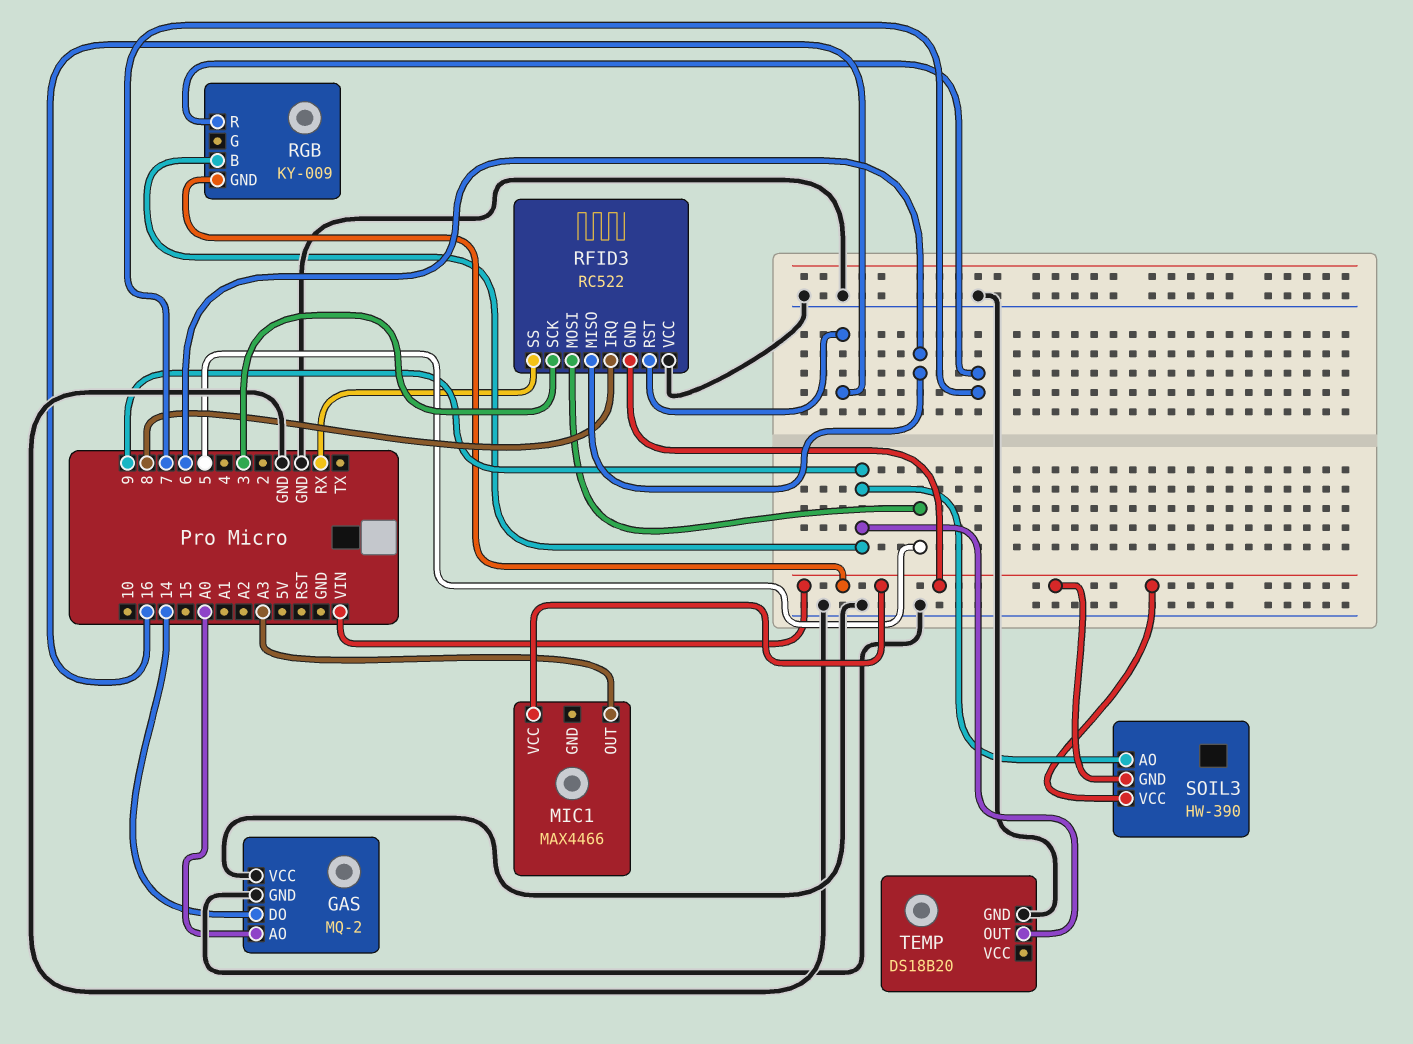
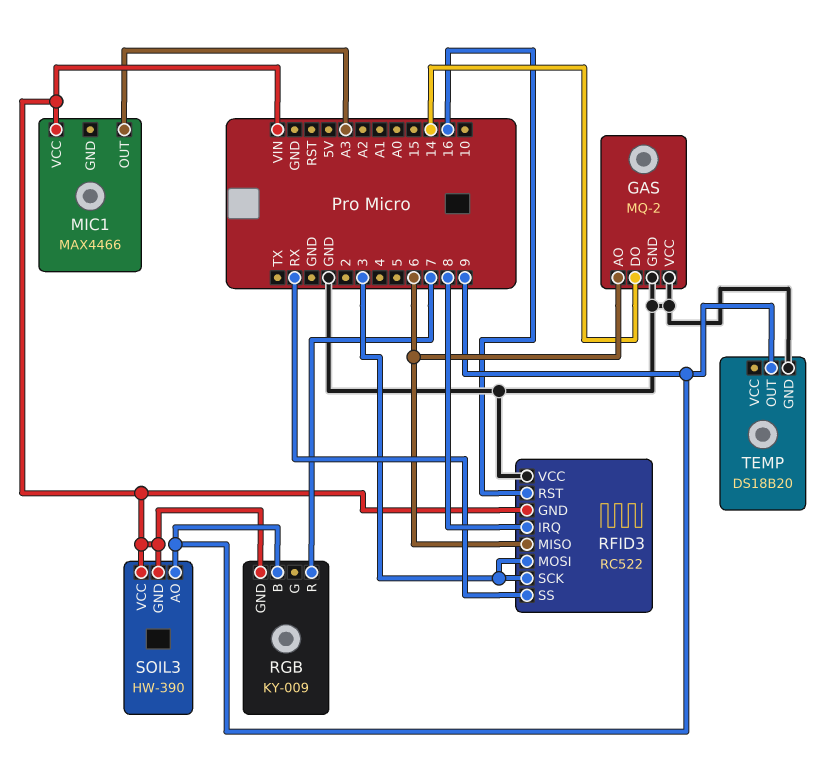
GAS pin AO: A0 -> 6
RFID3 pin MOSI: 5 -> 3

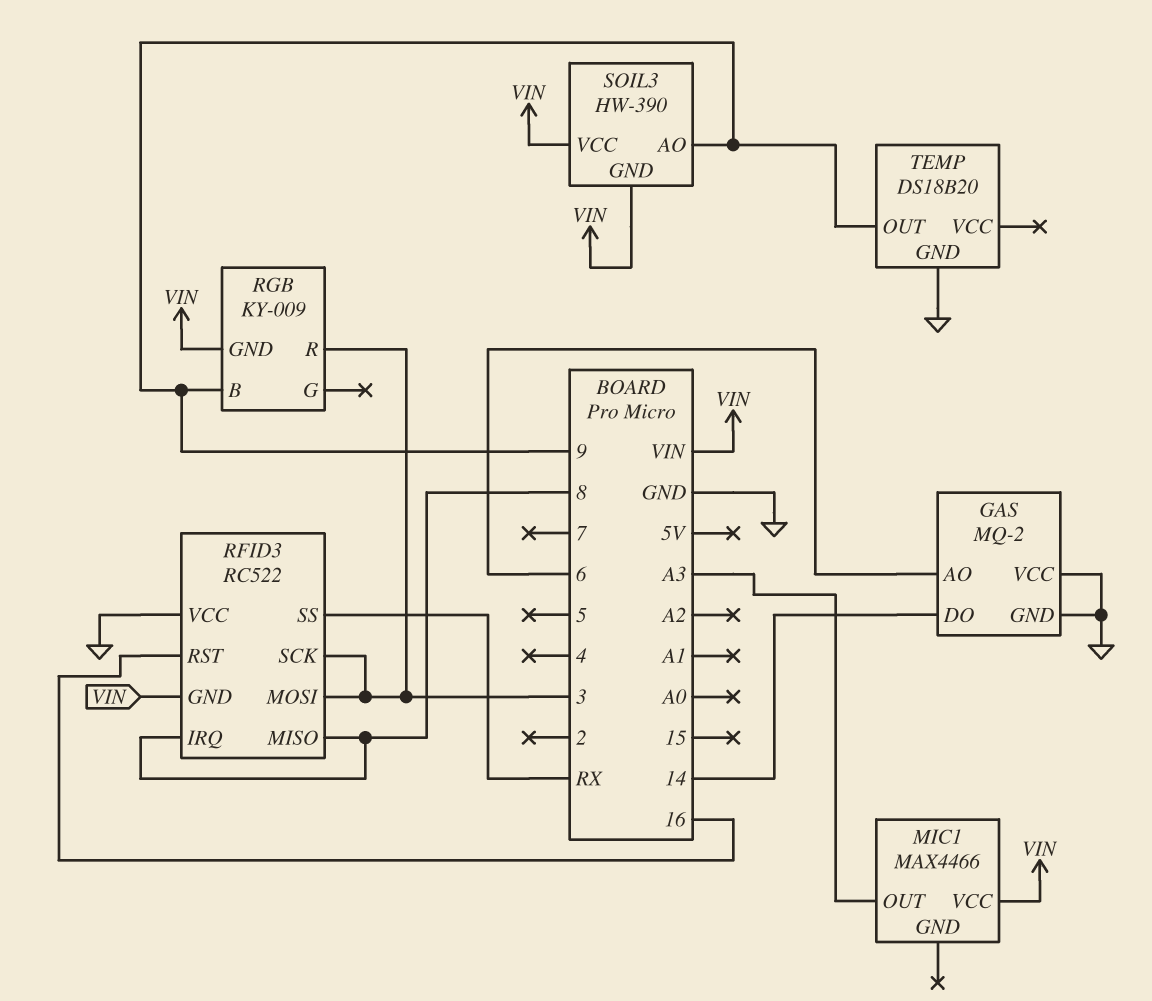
RFID3 pin MISO: 6 -> 8
RGB pin R: 7 -> 3

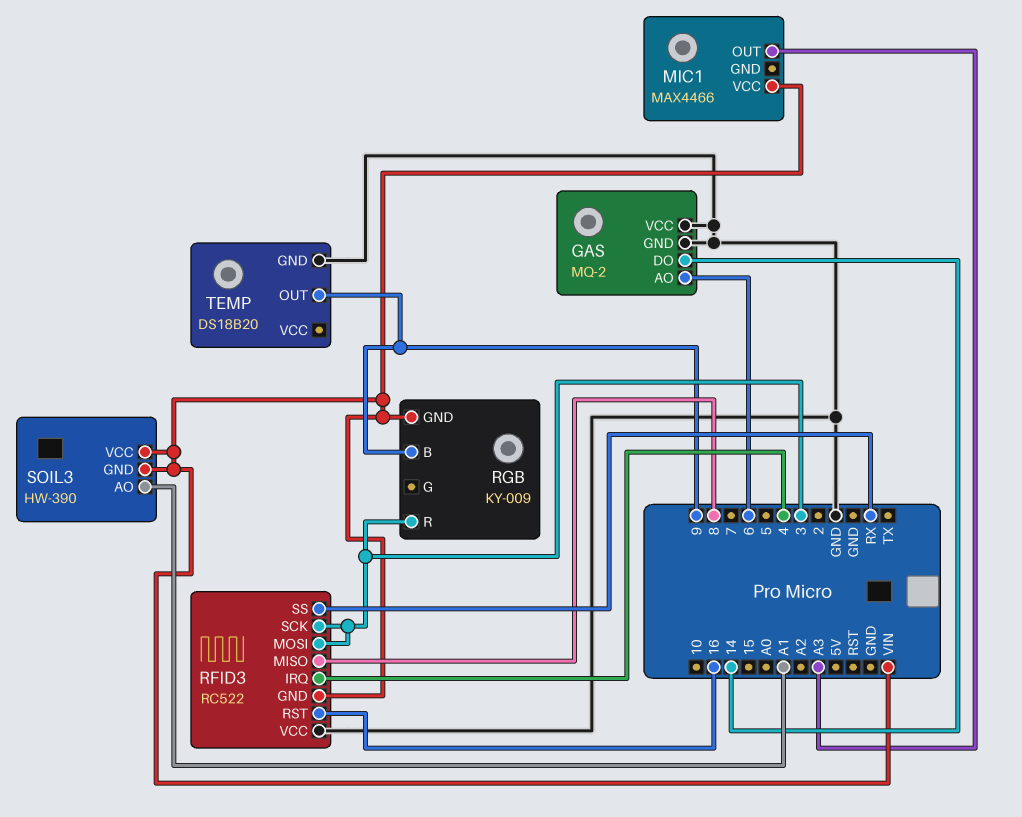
RFID3 pin IRQ: 8 -> 4
SOIL3 pin AO: 9 -> A1

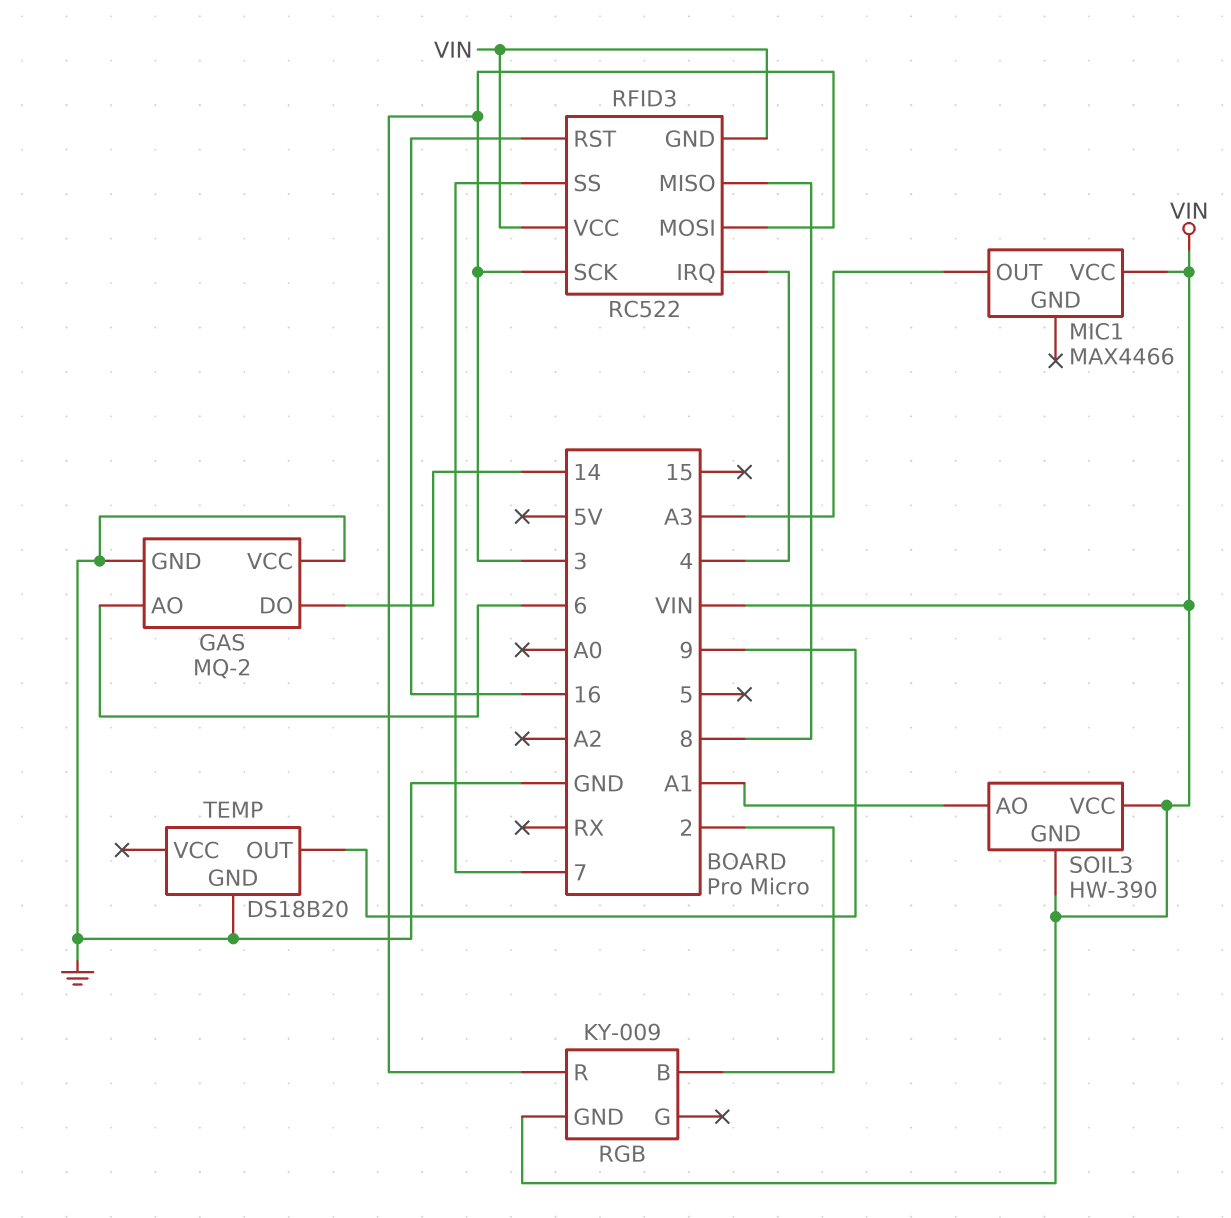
RFID3 pin SS: RX -> 7
RFID3 pin VCC: GND -> VIN
RGB pin B: 9 -> 2

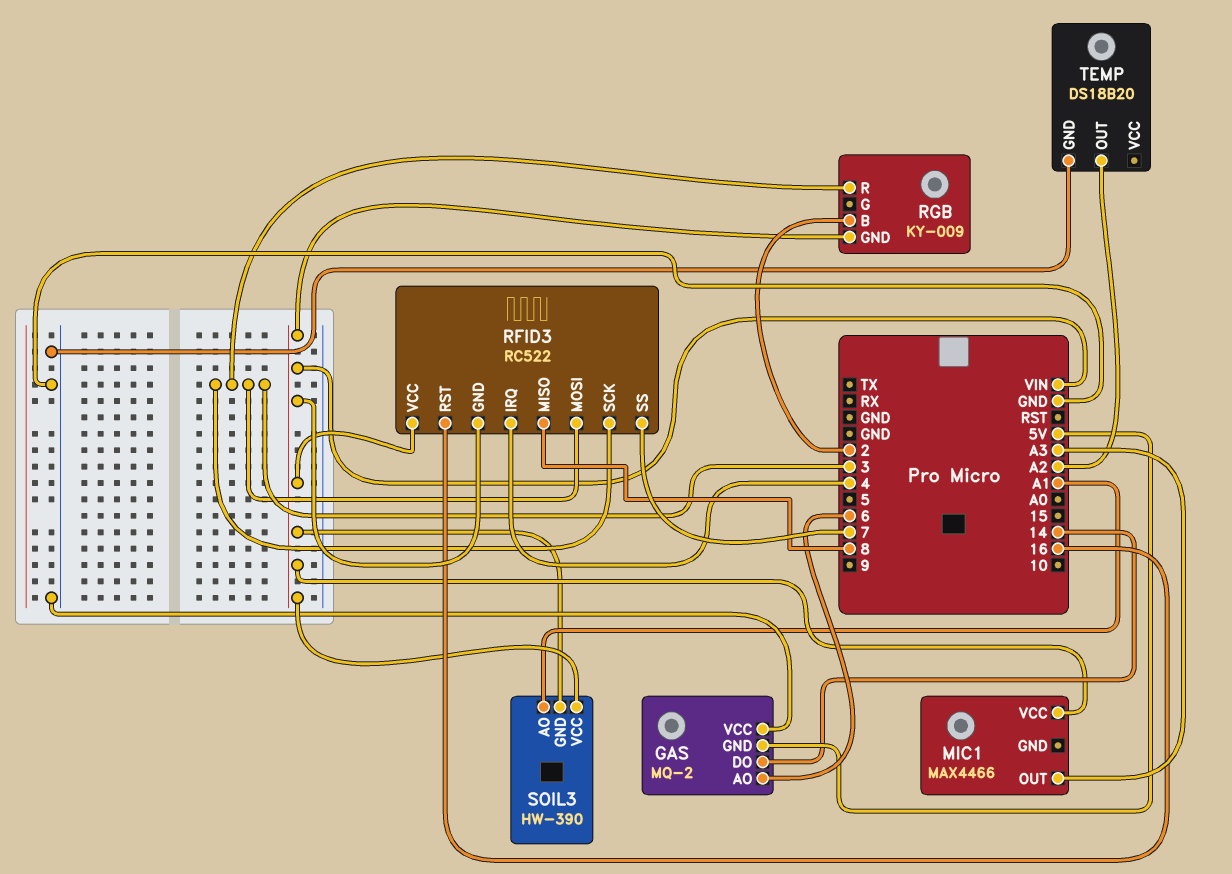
GAS pin GND: GND -> 5V
TEMP pin OUT: 9 -> A2

